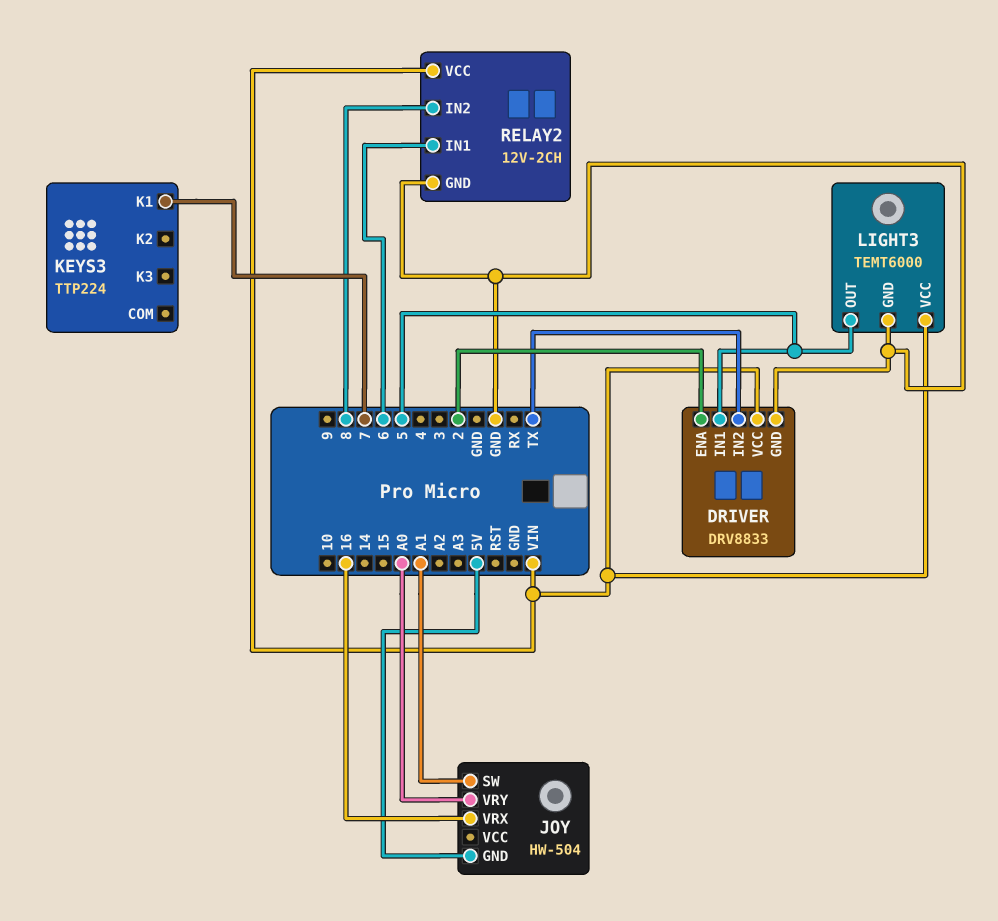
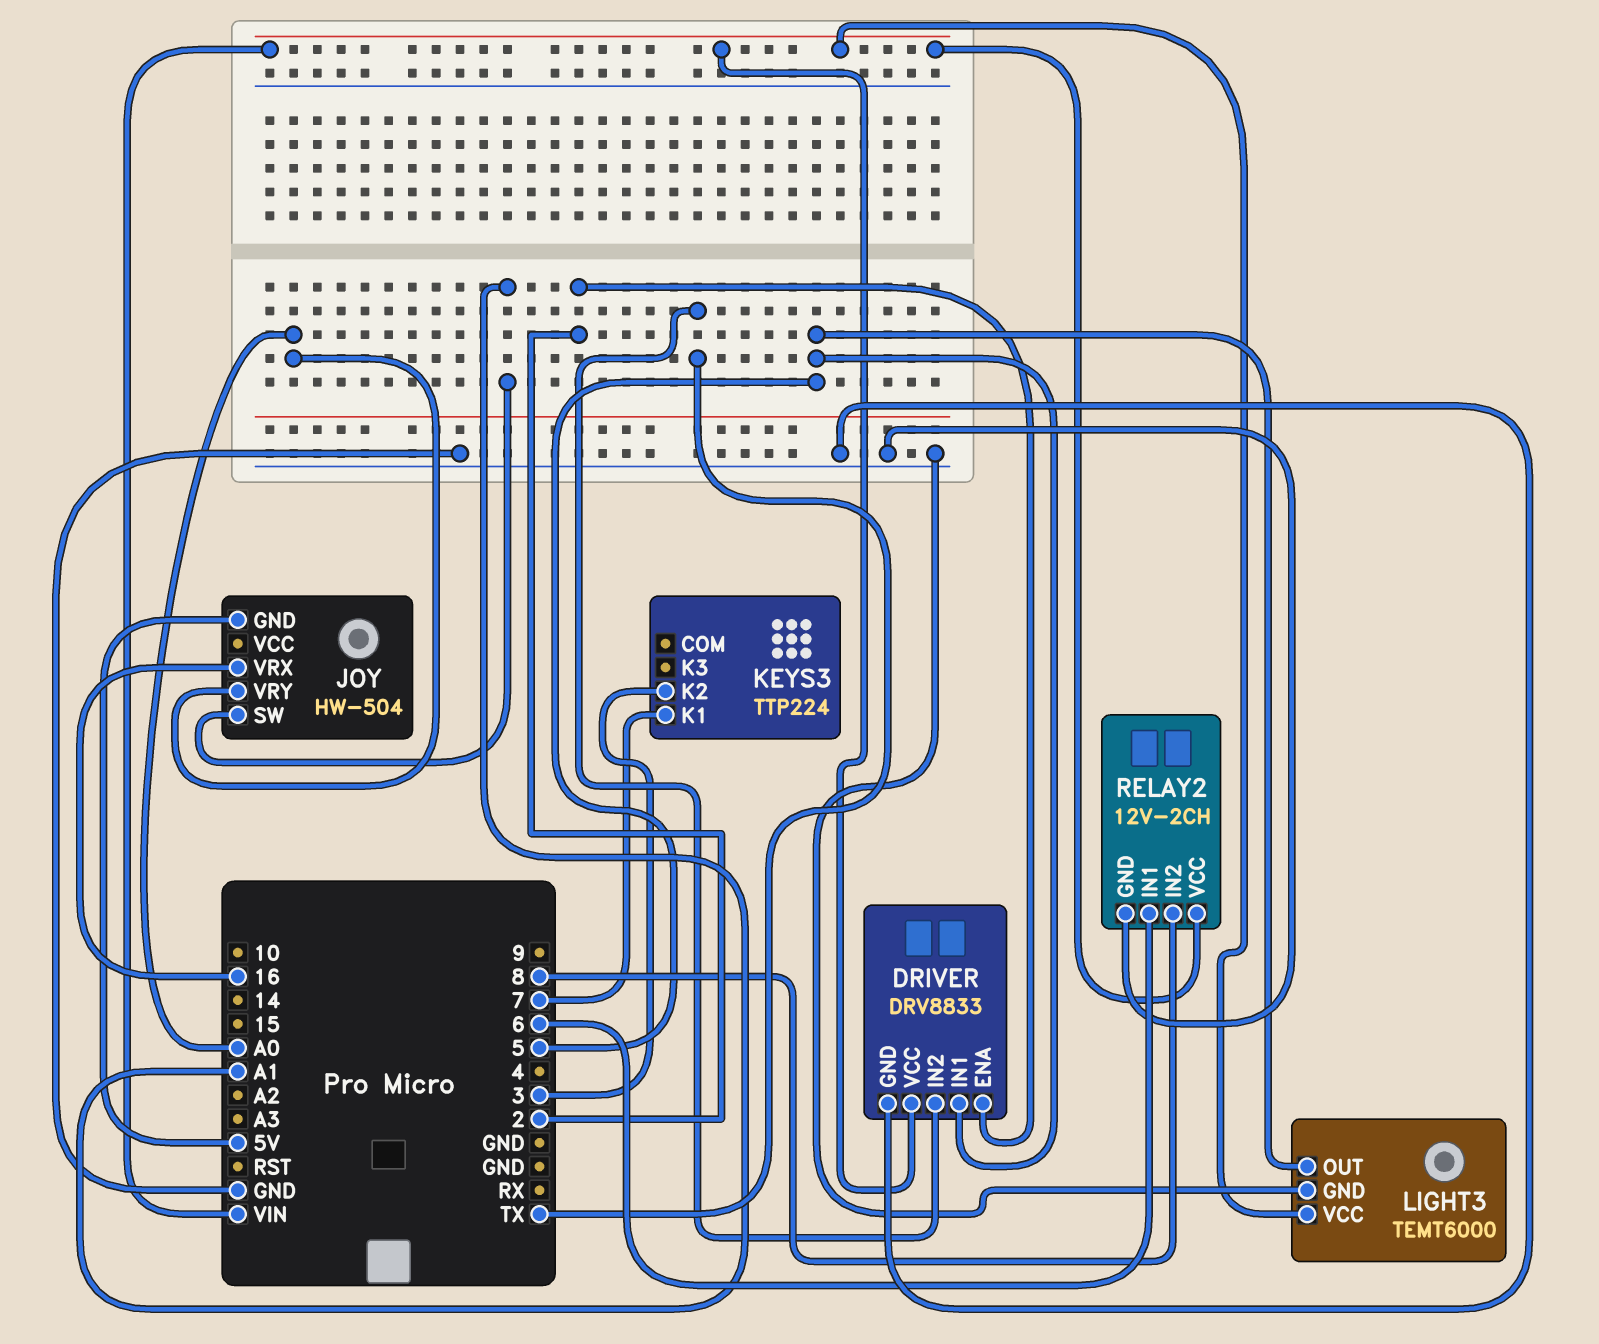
KEYS3 pin K2: none -> 3

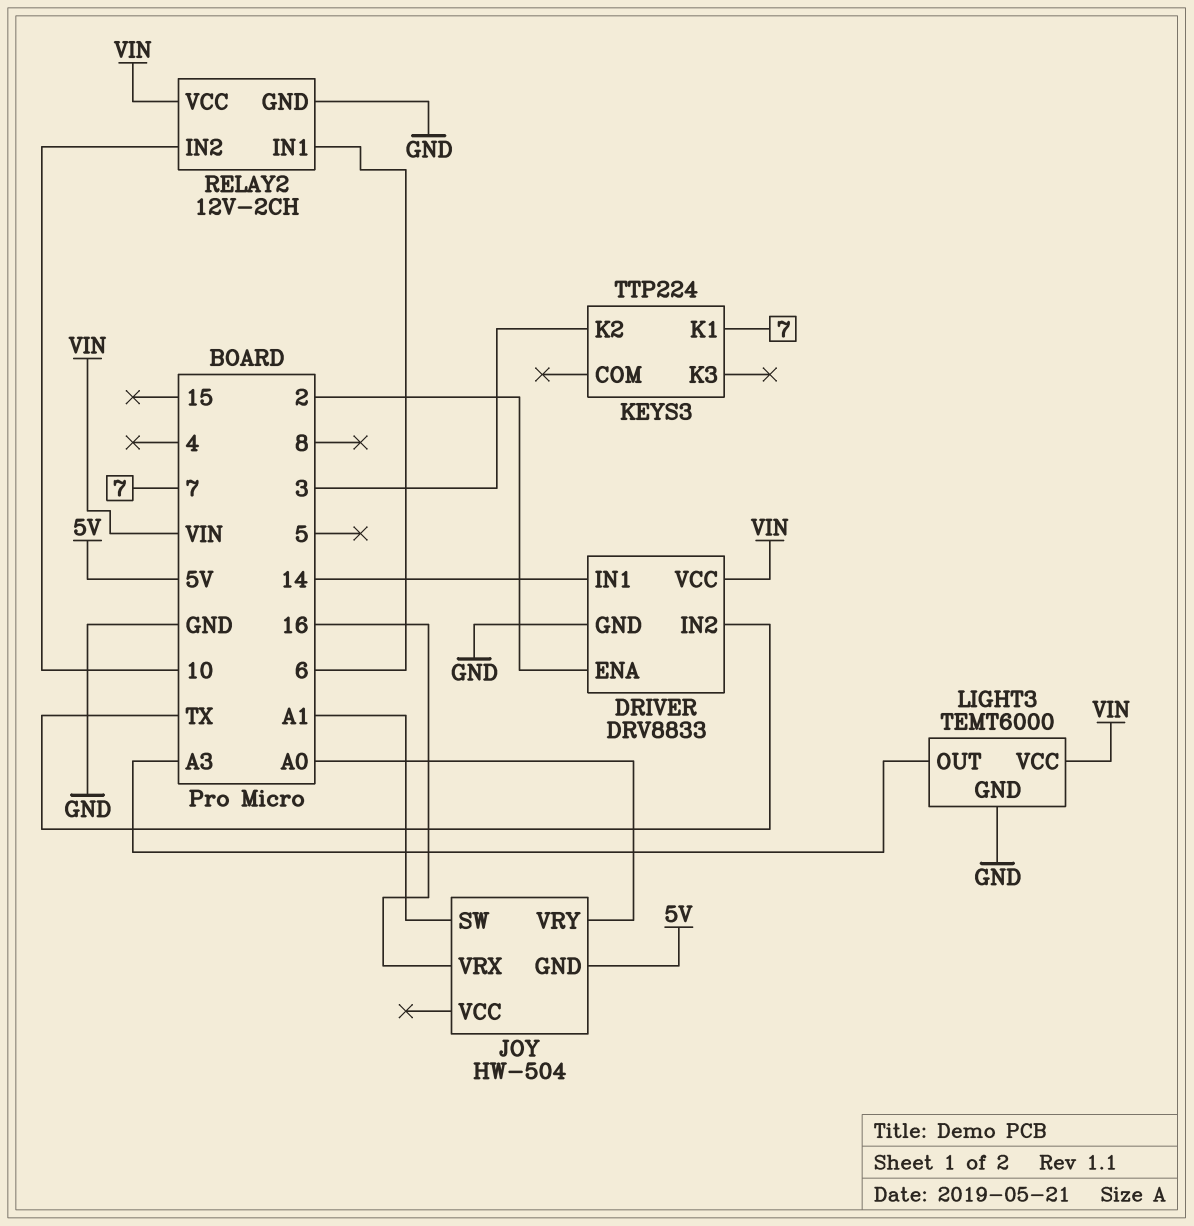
DRIVER pin IN1: 5 -> 14
LIGHT3 pin OUT: 5 -> A3
RELAY2 pin IN2: 8 -> 10

